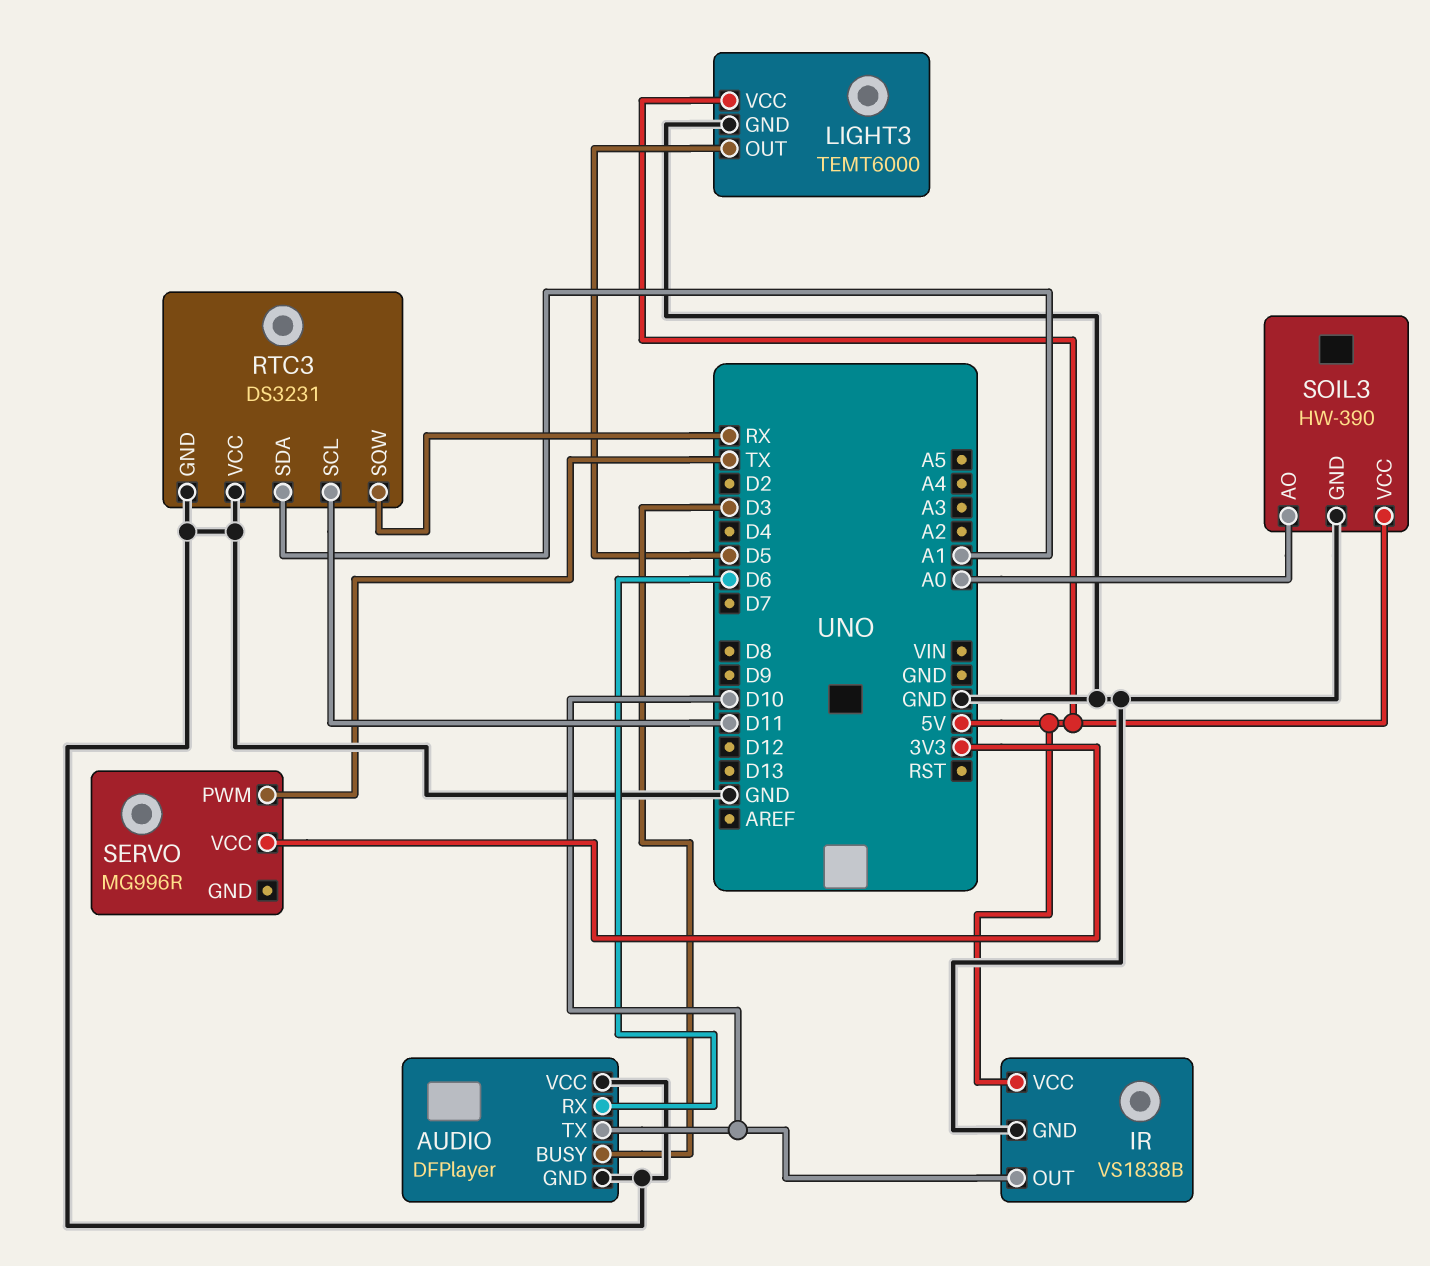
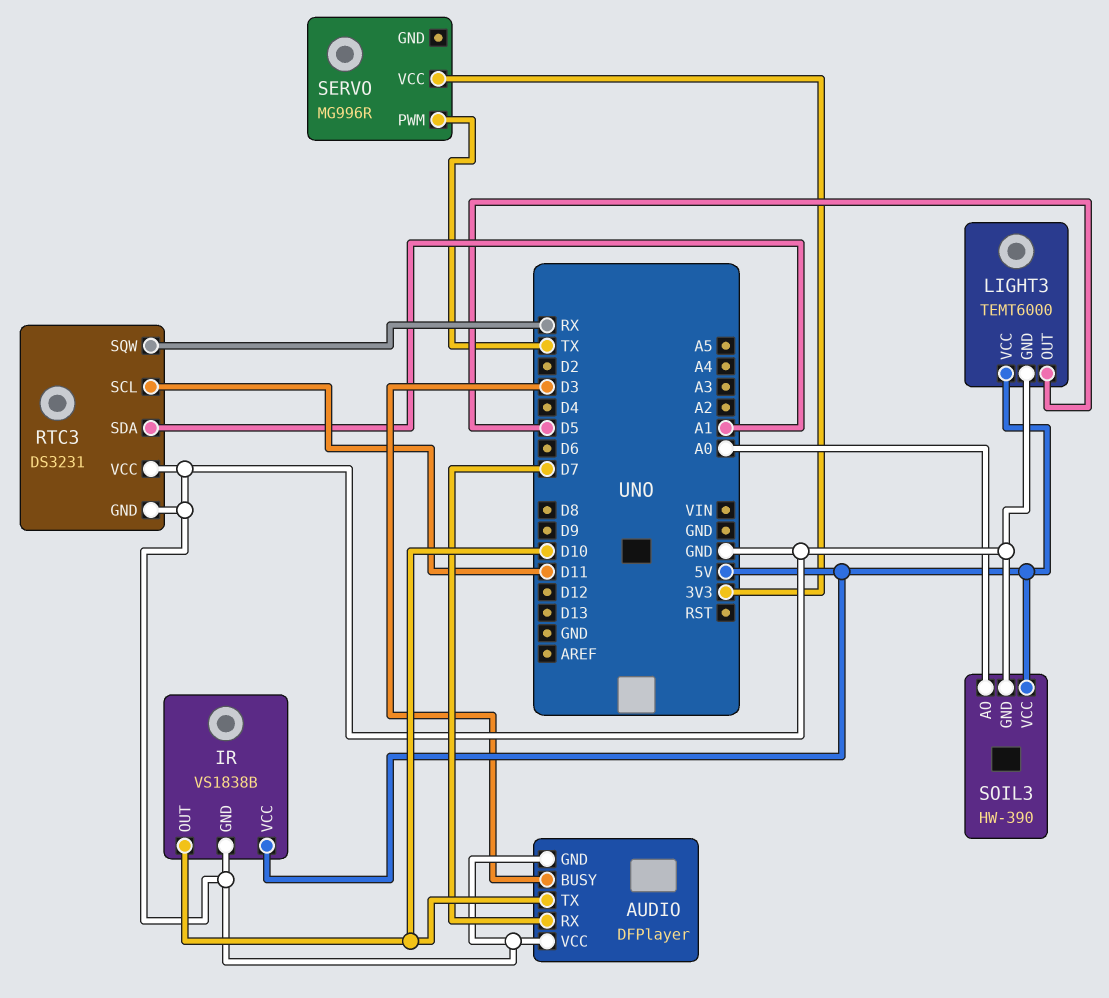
AUDIO pin RX: D6 -> D7

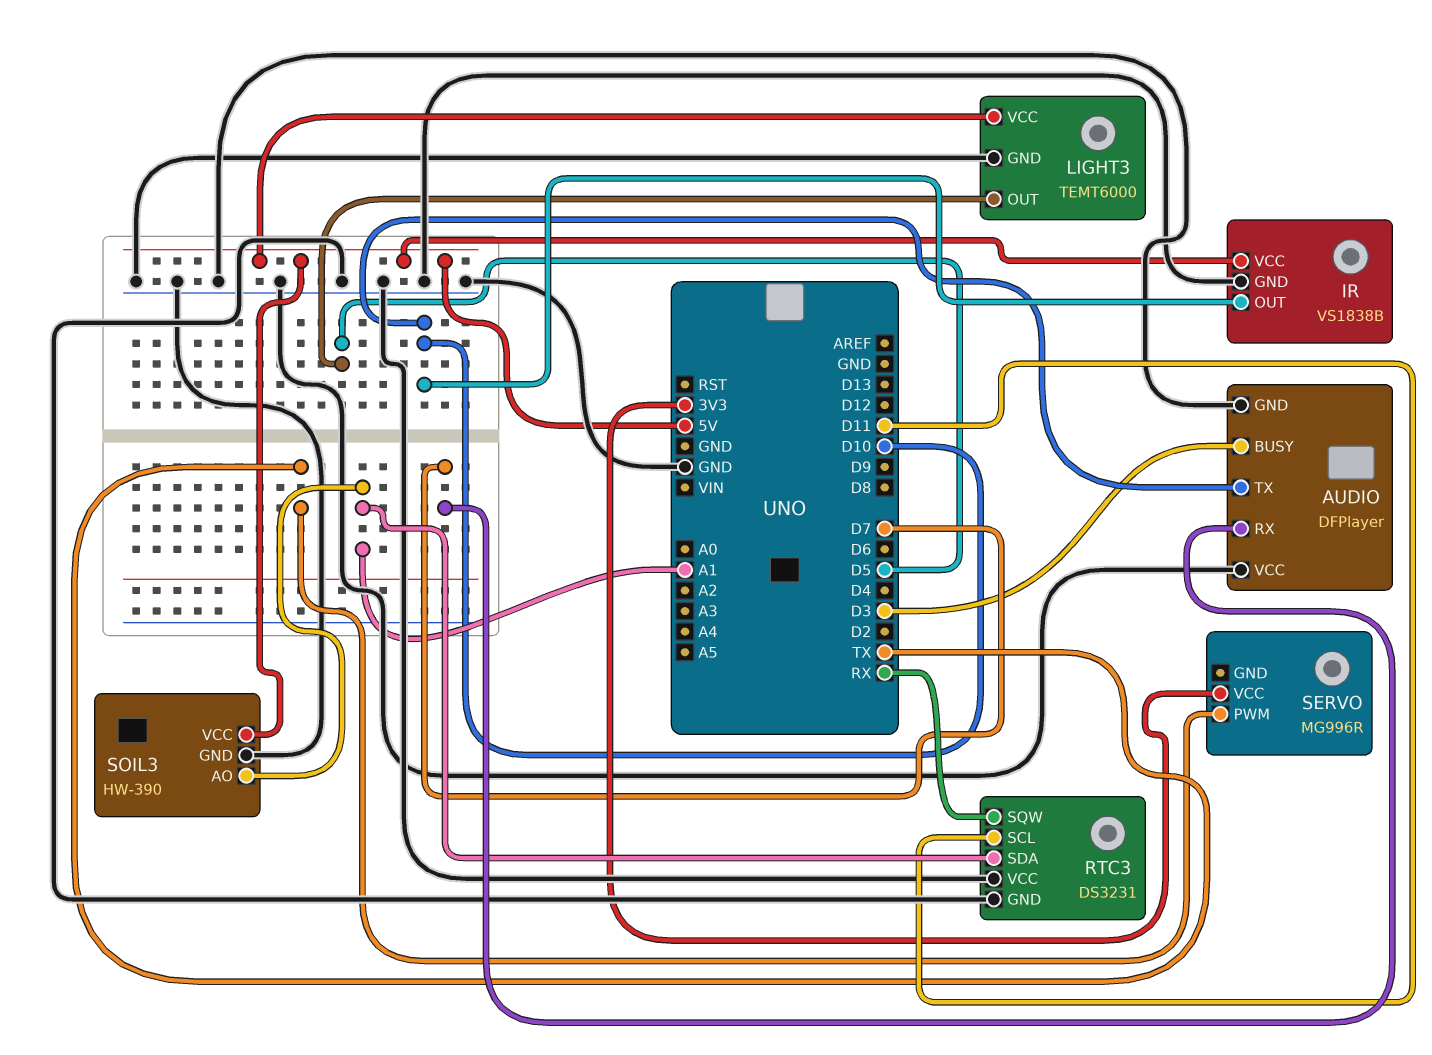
SOIL3 pin AO: A0 -> A1

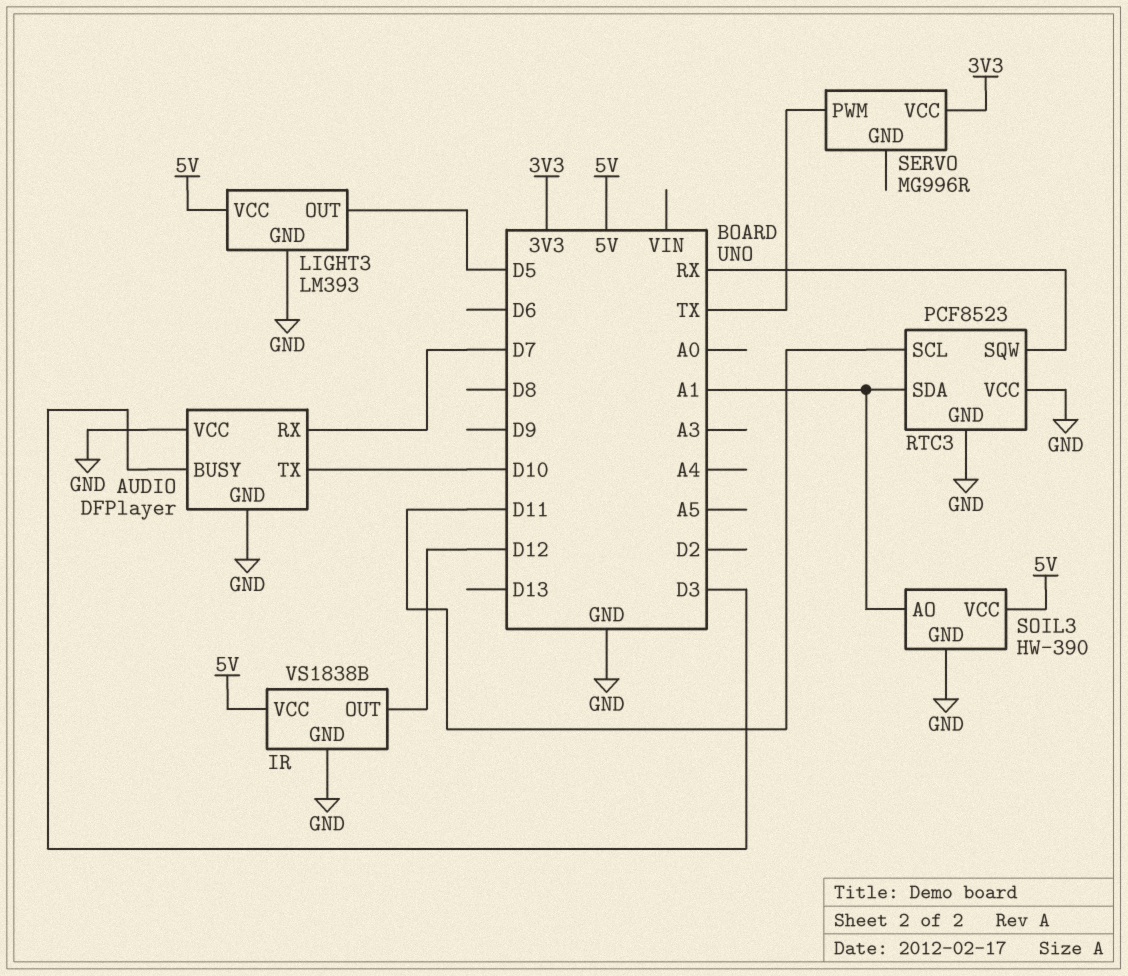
IR pin OUT: D10 -> D12
LIGHT3: TEMT6000 -> LM393
RTC3: DS3231 -> PCF8523

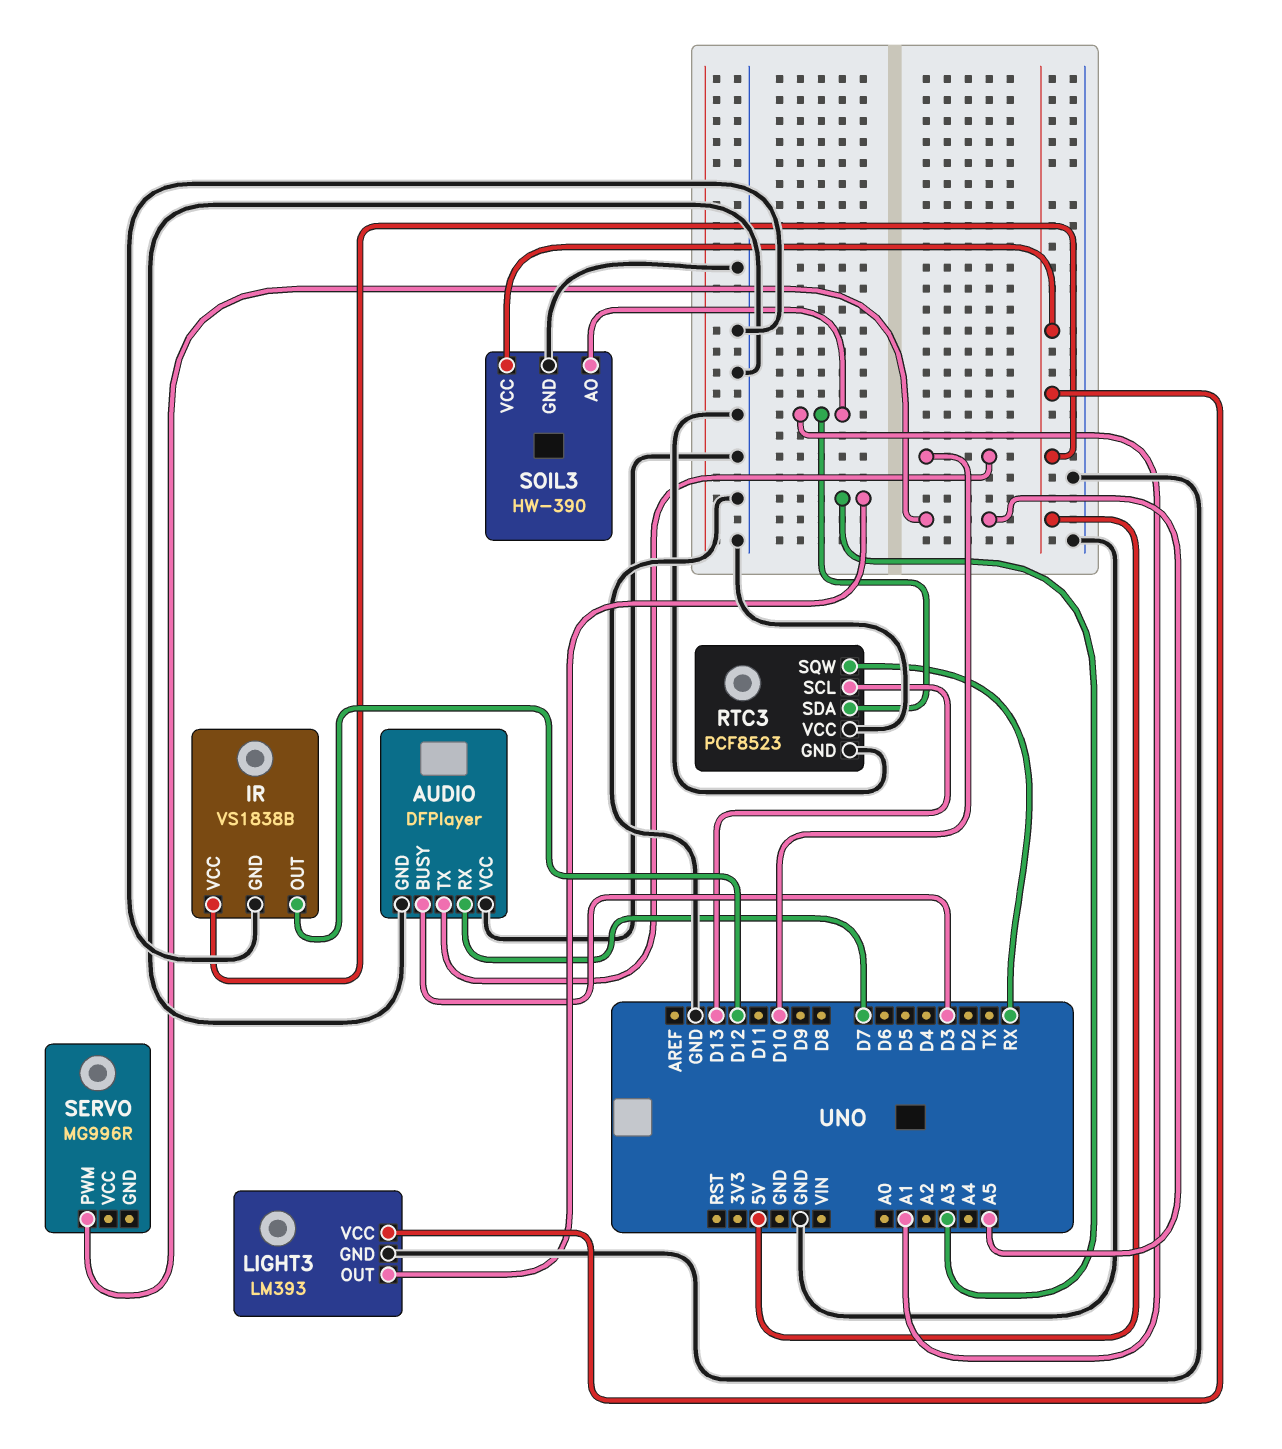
LIGHT3 pin OUT: D5 -> A3
RTC3 pin SCL: D11 -> D13
SERVO pin PWM: TX -> A5
SERVO pin VCC: 3V3 -> none

